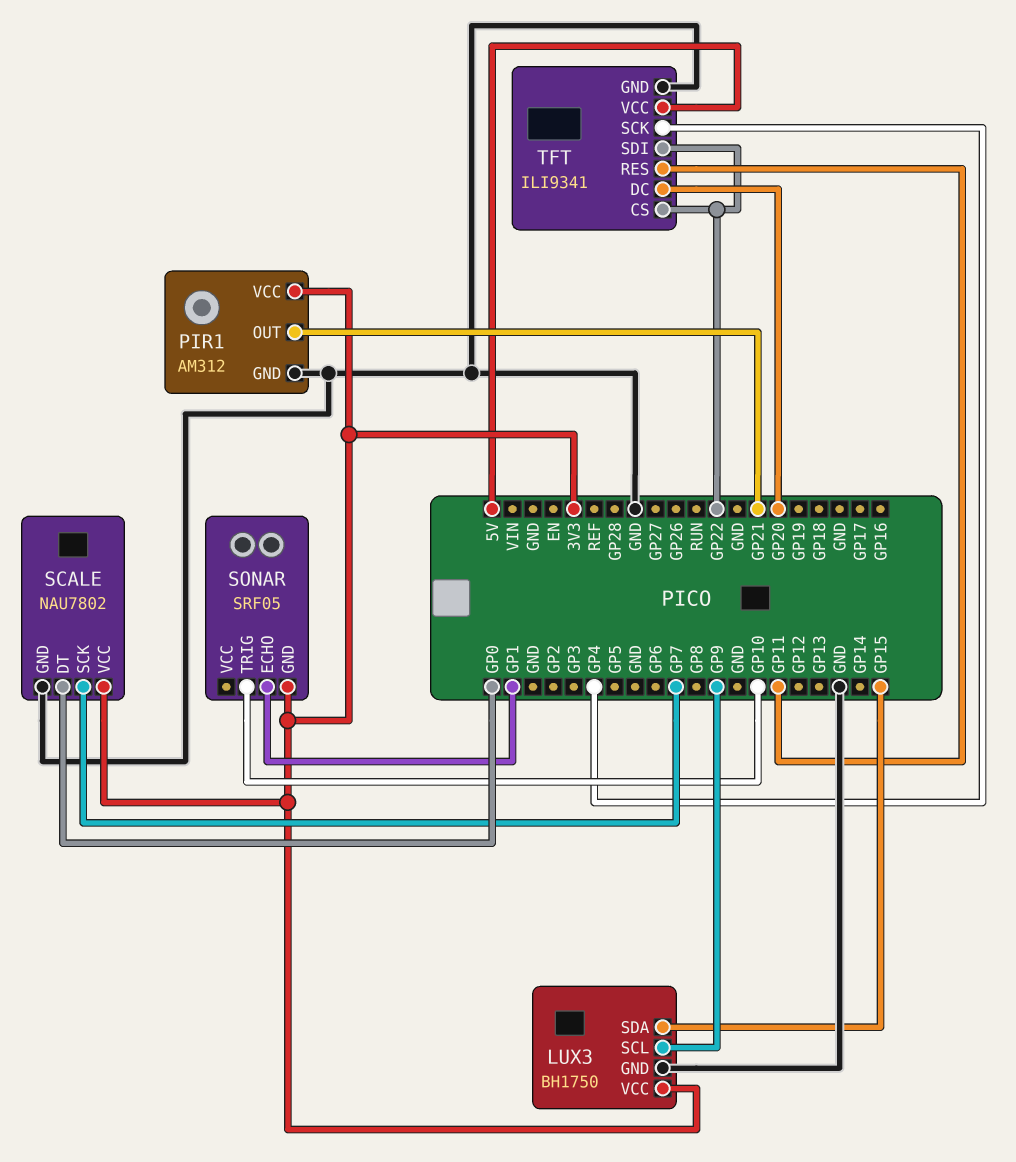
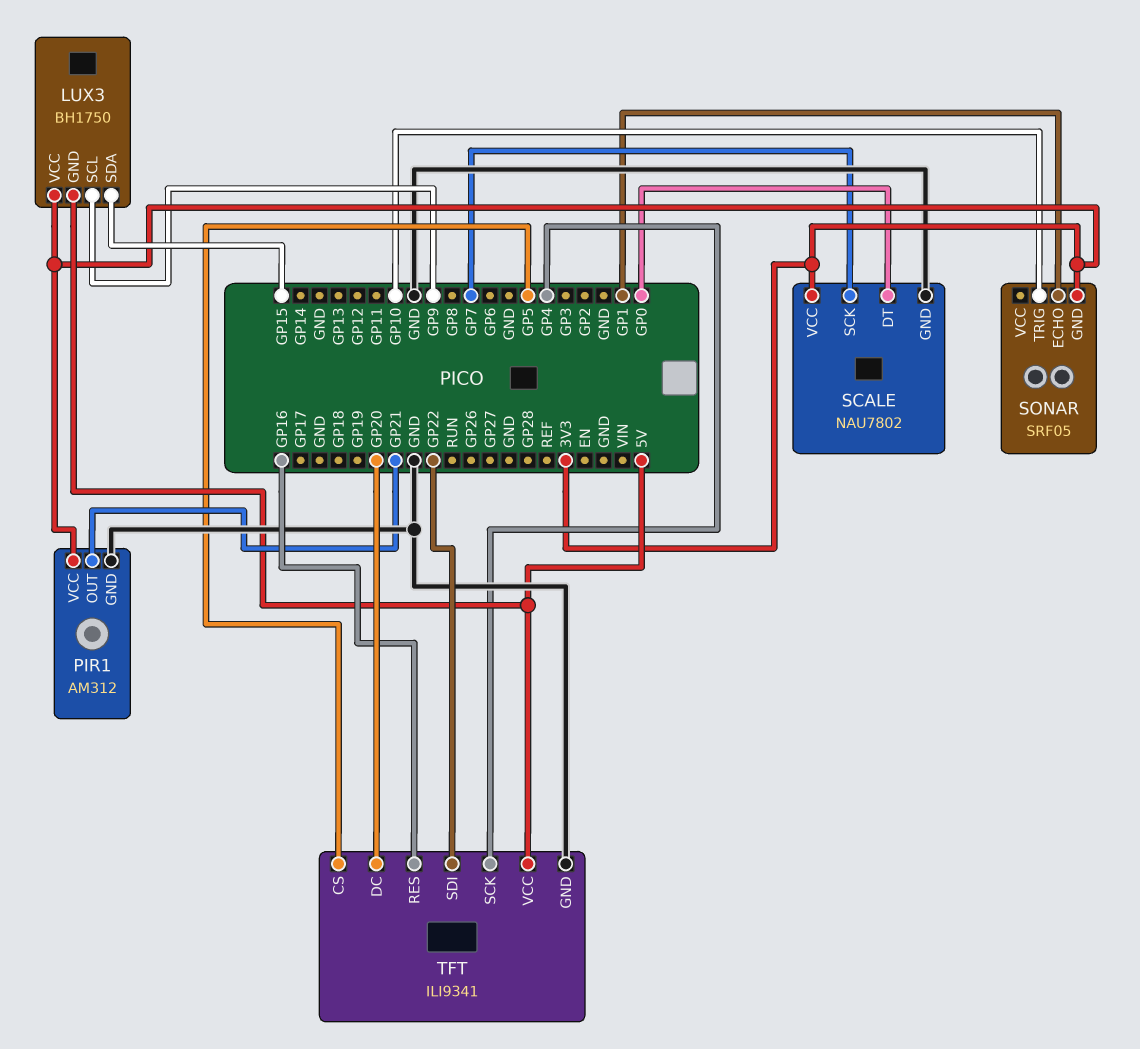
LUX3 pin GND: GND -> 5V
TFT pin CS: GP22 -> GP5
TFT pin RES: GP11 -> GP16

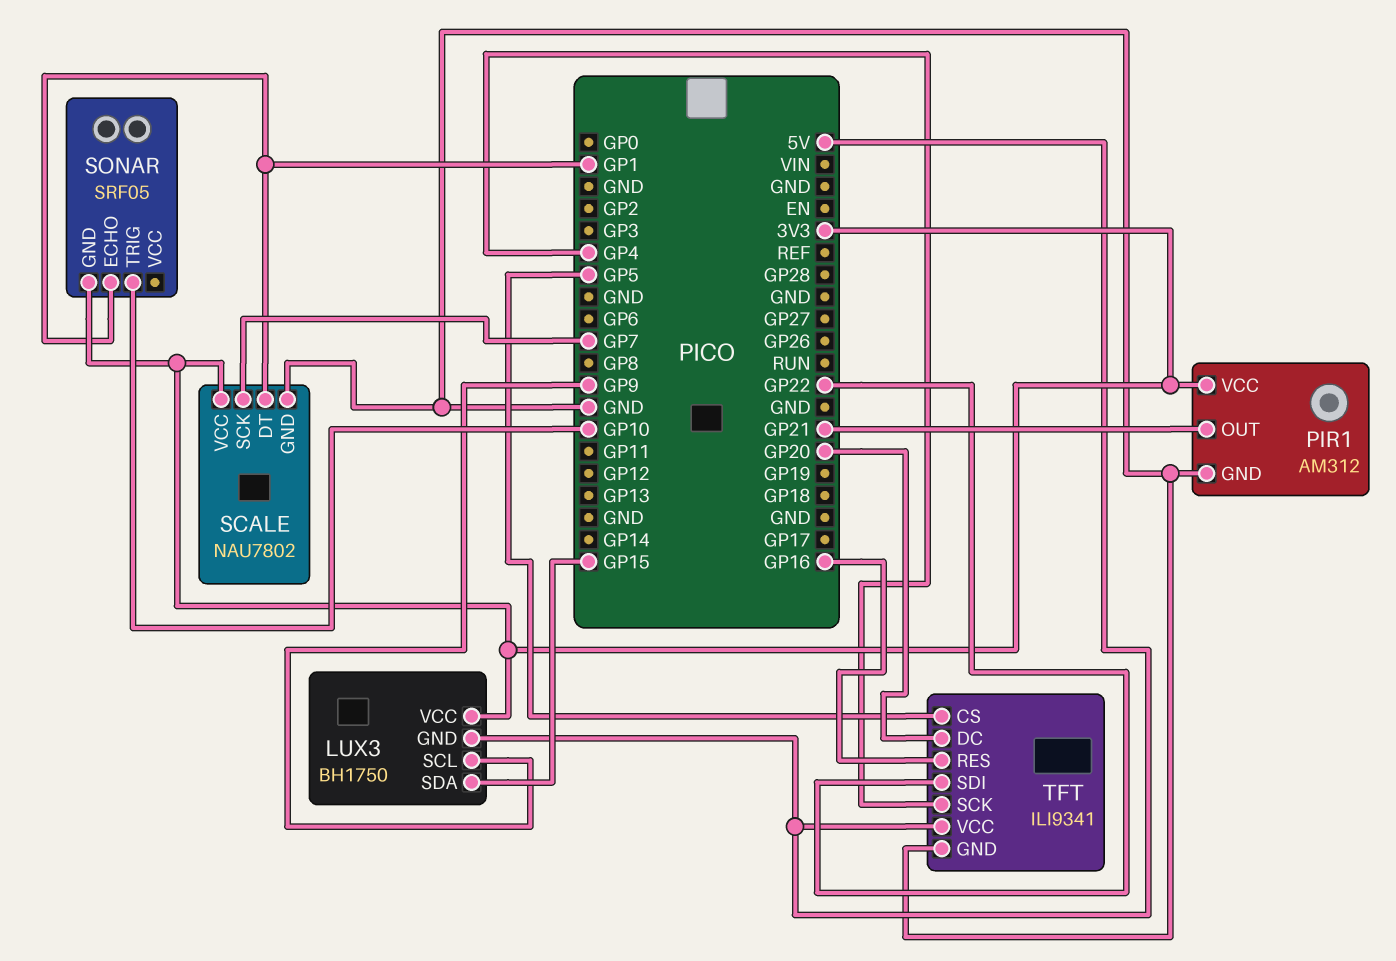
SCALE pin DT: GP0 -> GP1

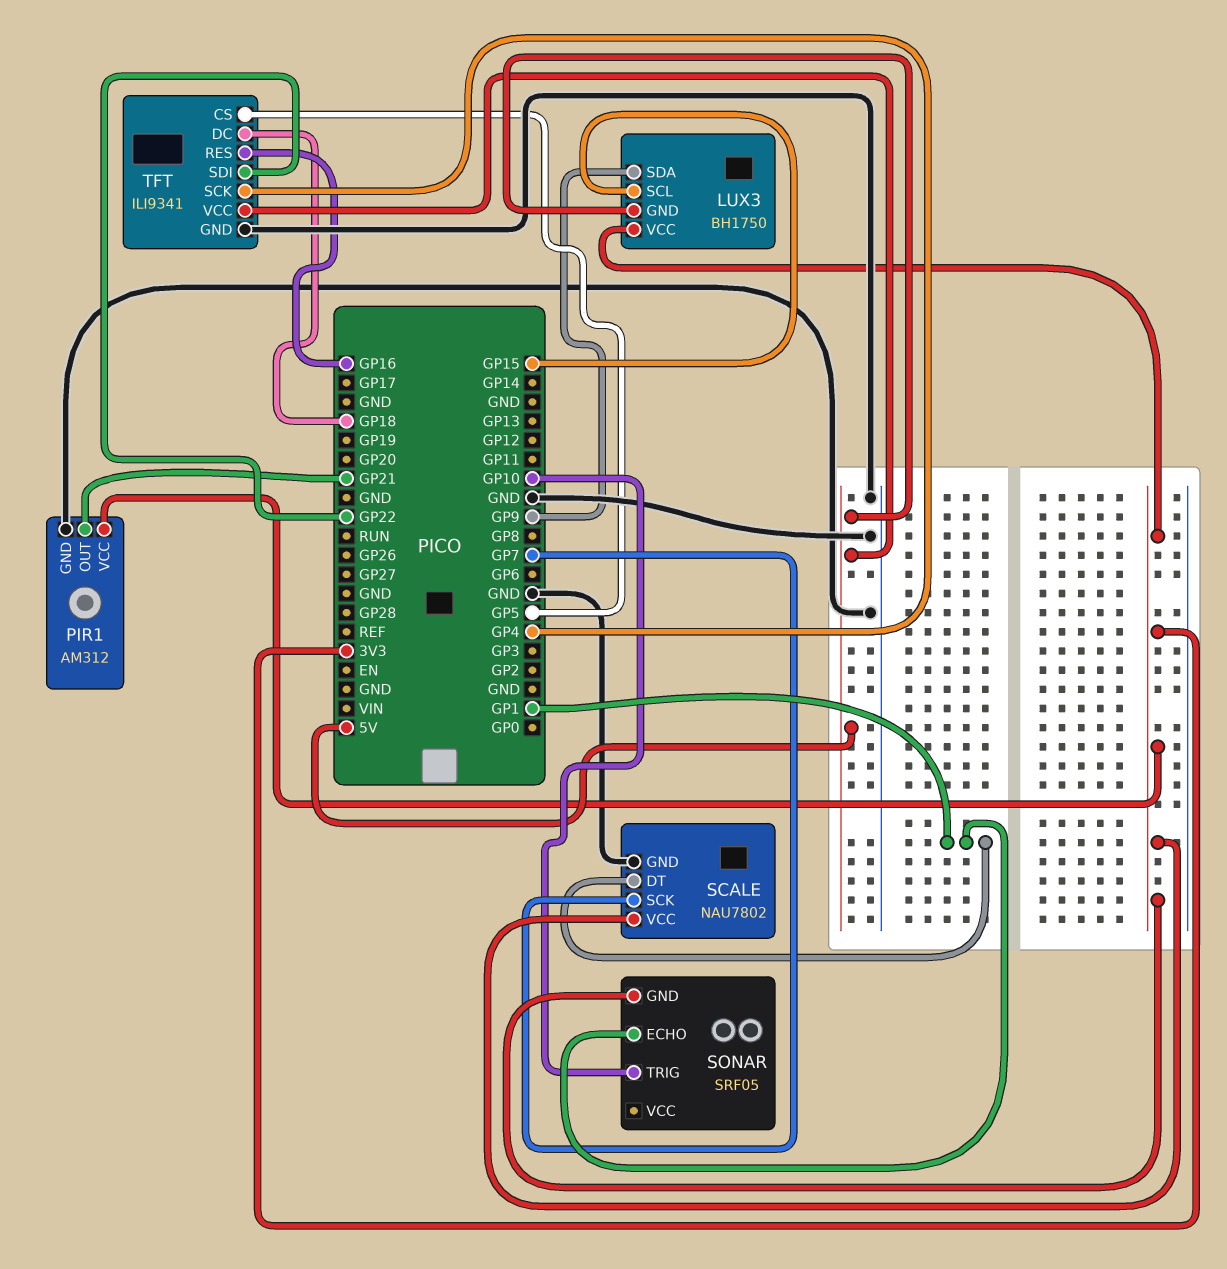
LUX3 pin SCL: GP9 -> GP15
LUX3 pin SDA: GP15 -> GP9
TFT pin DC: GP20 -> GP18

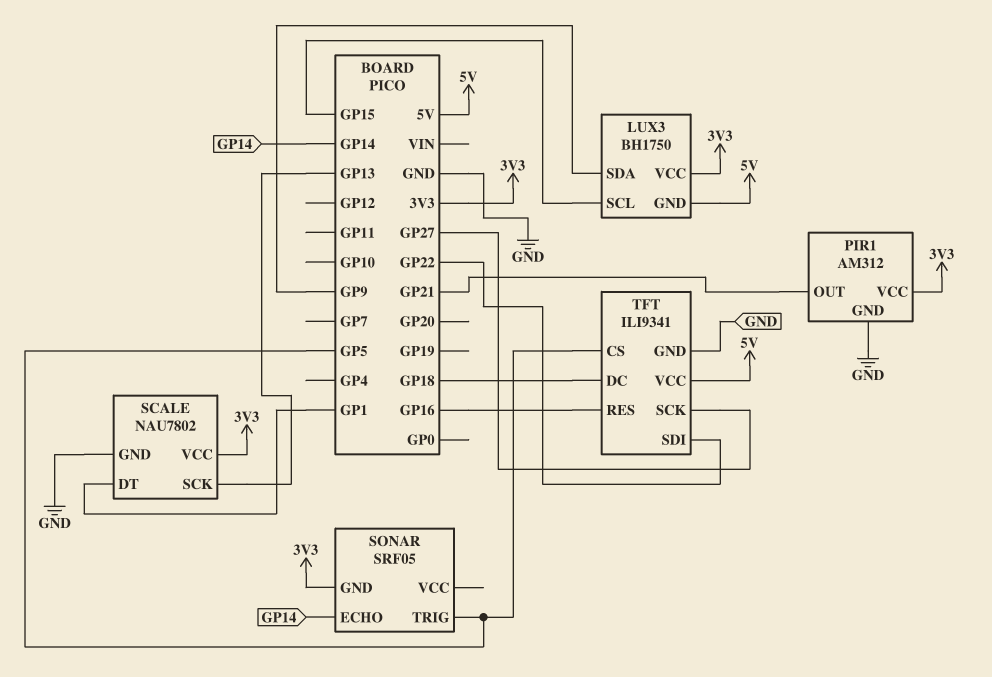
SCALE pin SCK: GP7 -> GP13
SONAR pin ECHO: GP1 -> GP14
SONAR pin TRIG: GP10 -> GP5
TFT pin SCK: GP4 -> GP27

